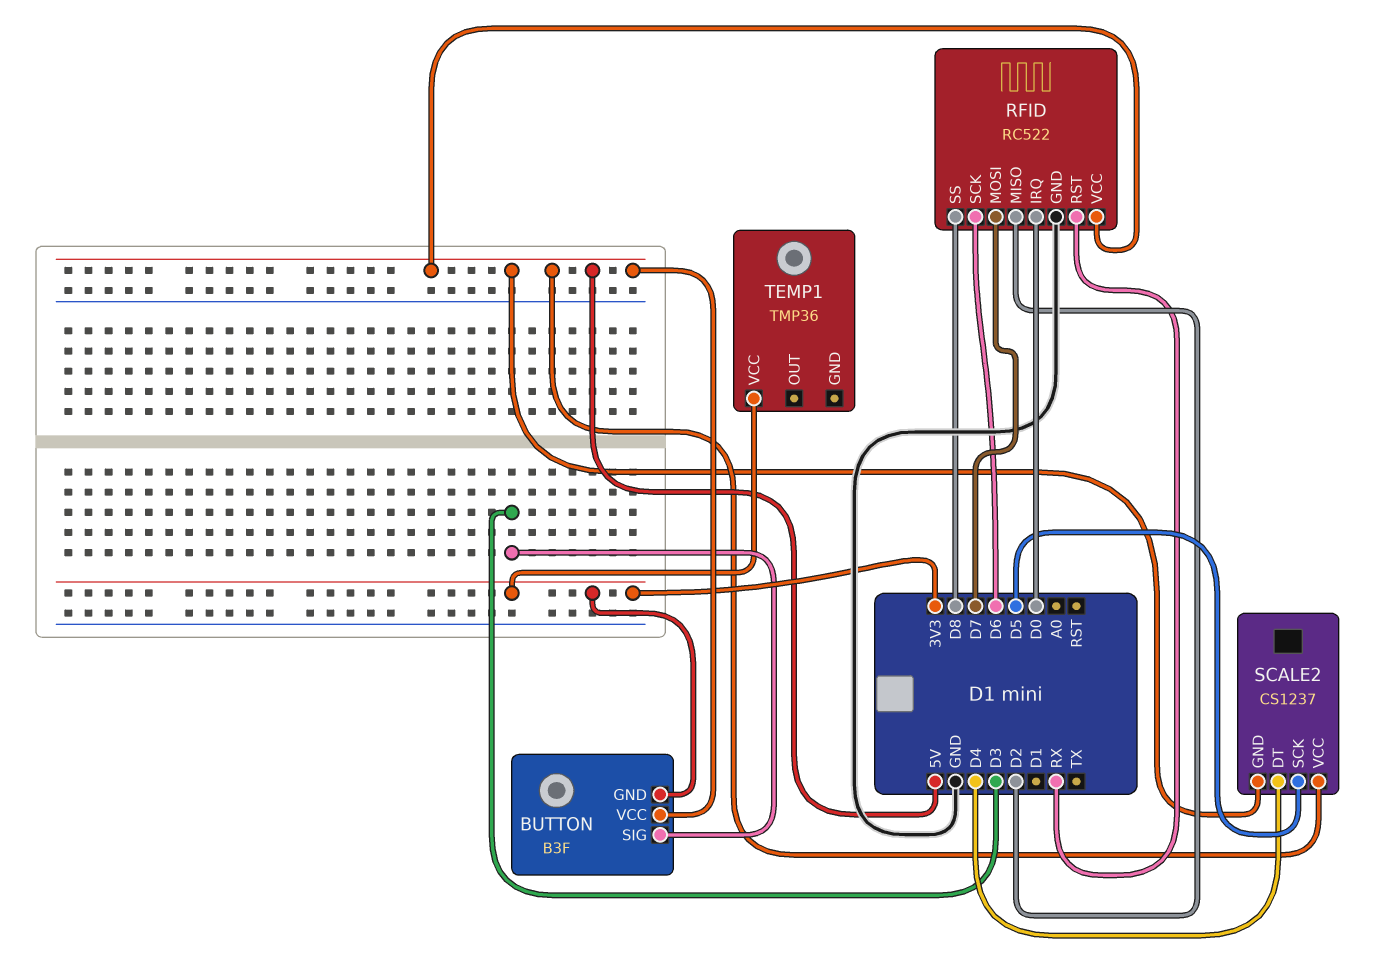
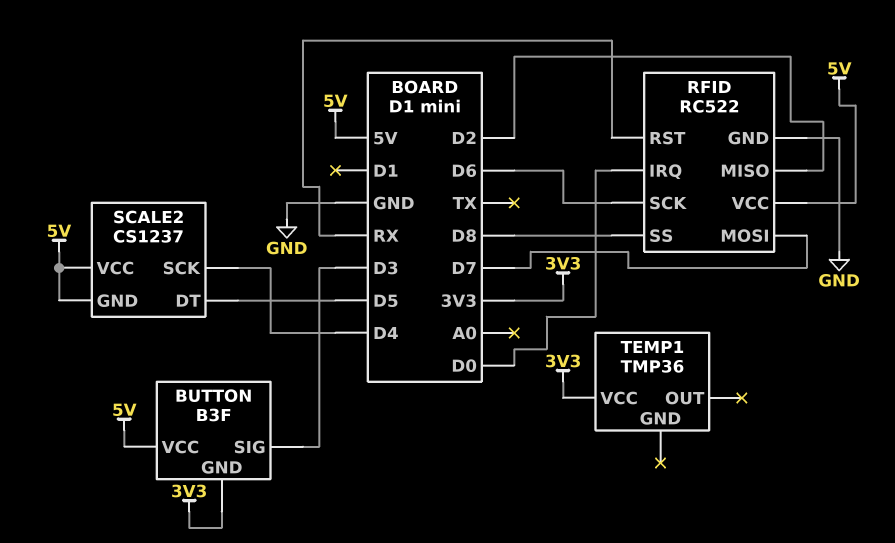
SCALE2 pin DT: D4 -> D5
SCALE2 pin SCK: D5 -> D4

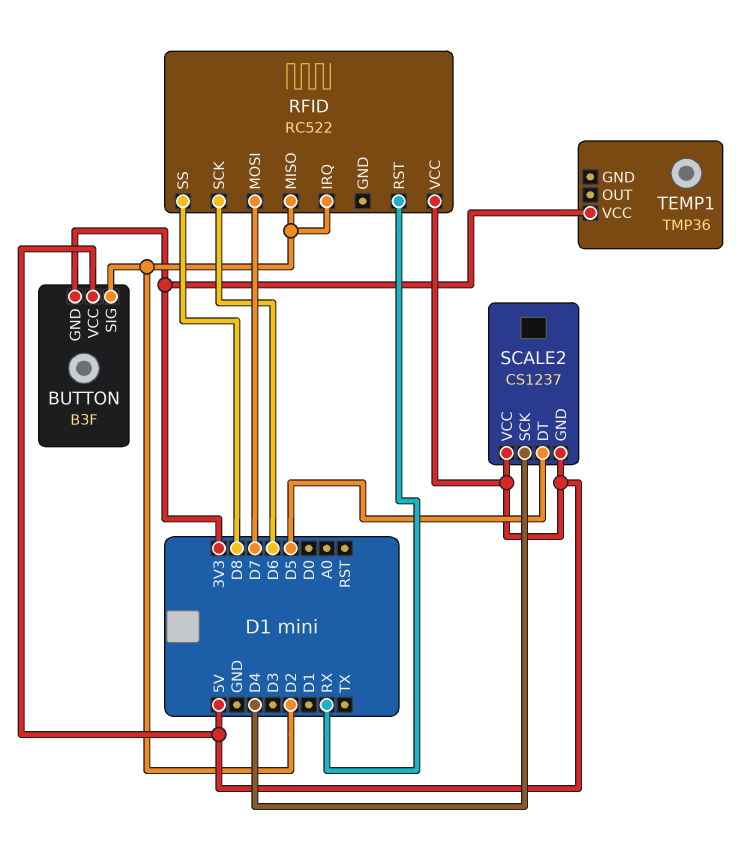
BUTTON pin SIG: D3 -> D2
RFID pin GND: GND -> none
RFID pin IRQ: D0 -> D2

